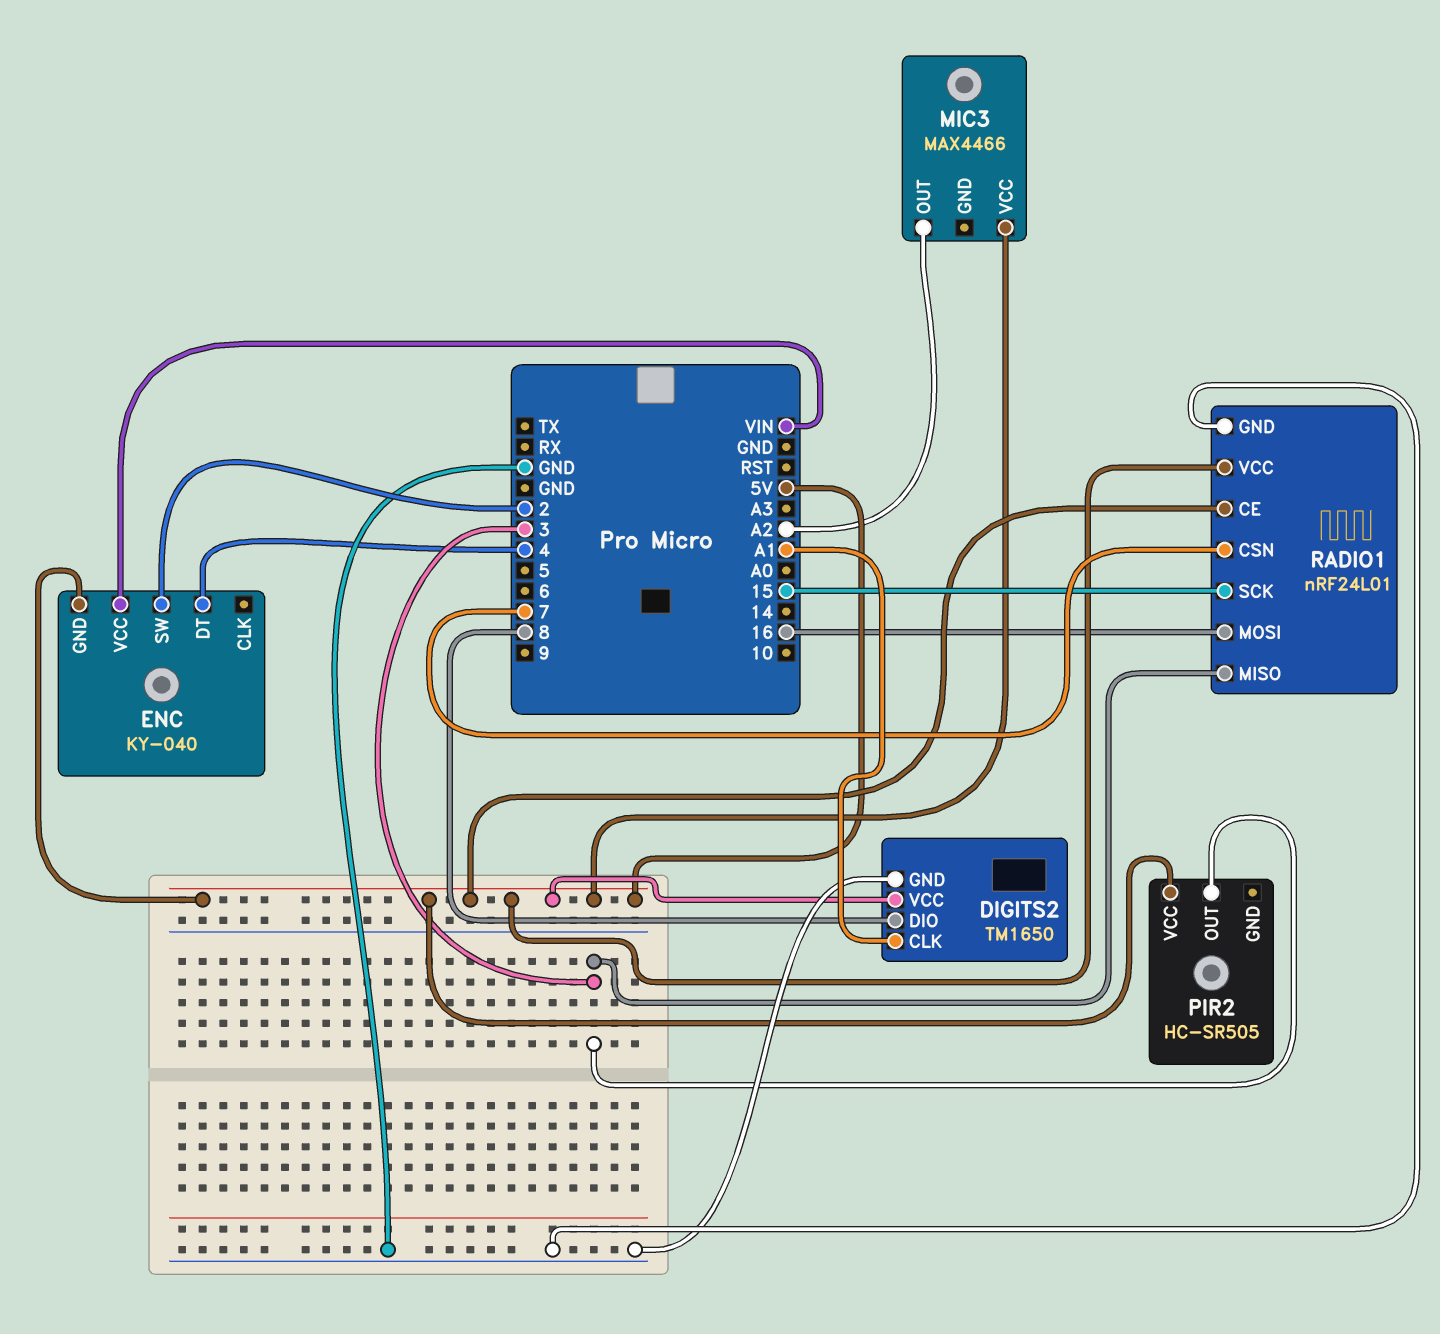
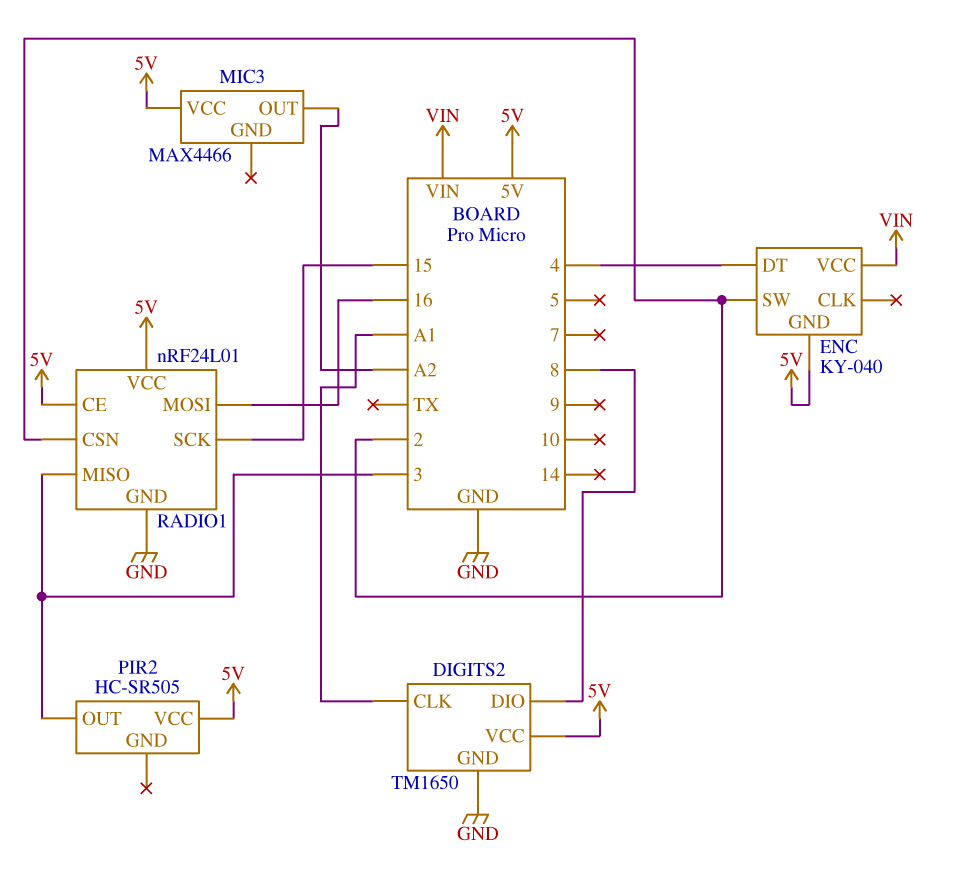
RADIO1 pin CSN: 7 -> 2

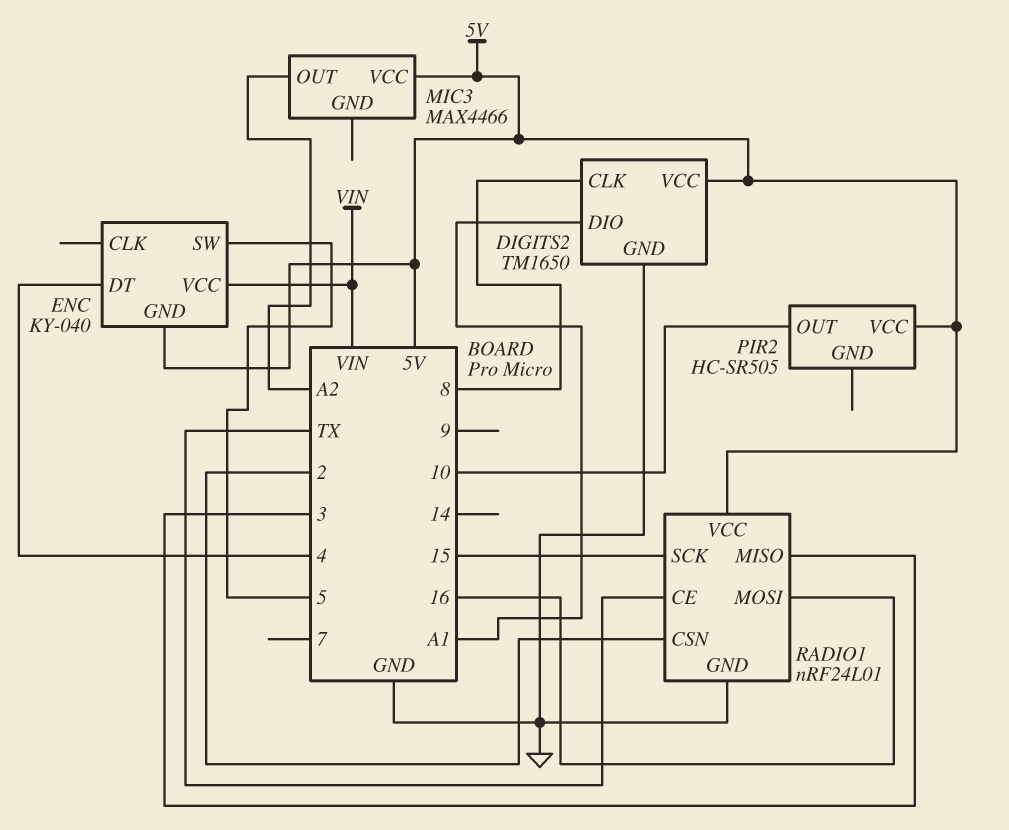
DIGITS2 pin CLK: A1 -> 8
DIGITS2 pin DIO: 8 -> A1
ENC pin SW: 2 -> 5
PIR2 pin OUT: 3 -> 10
RADIO1 pin CE: 5V -> TX

